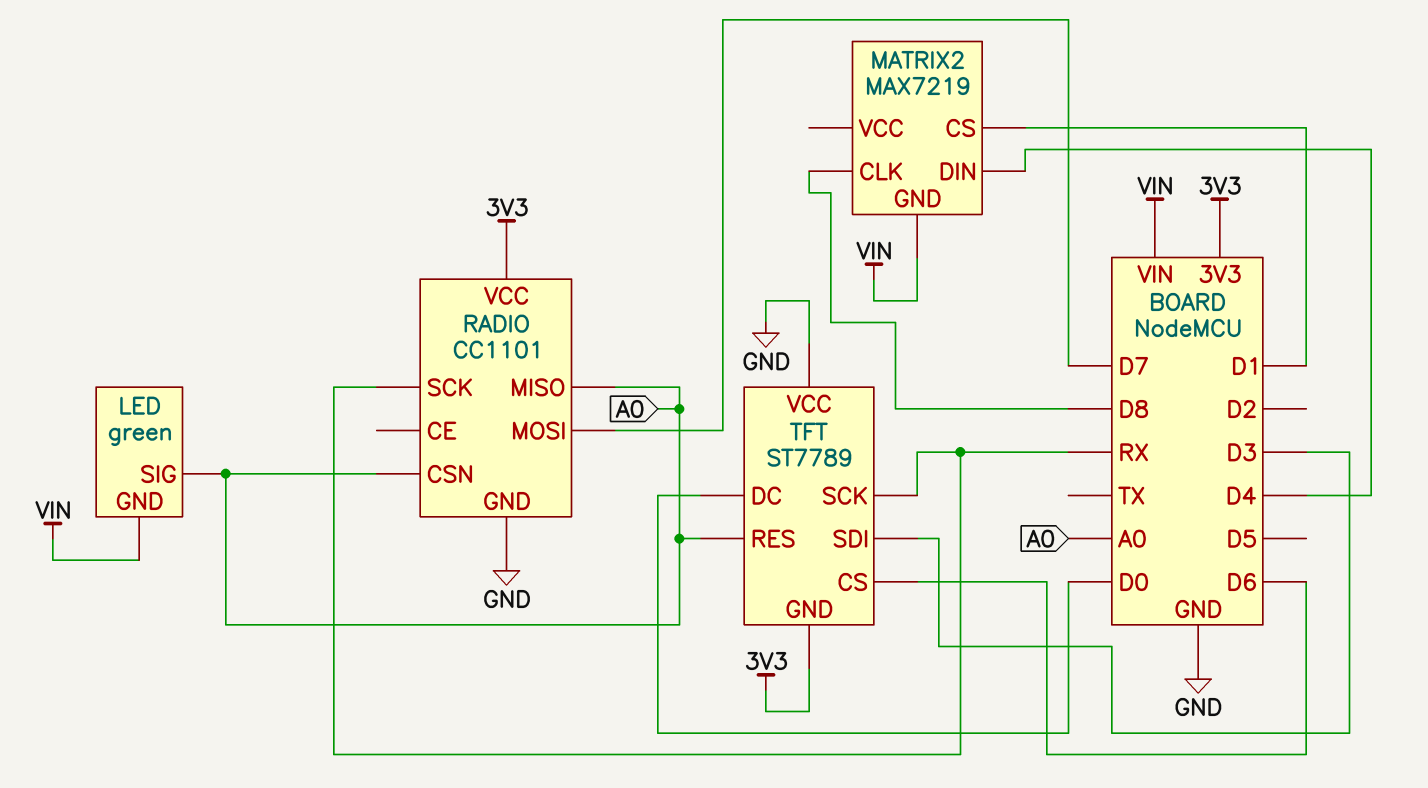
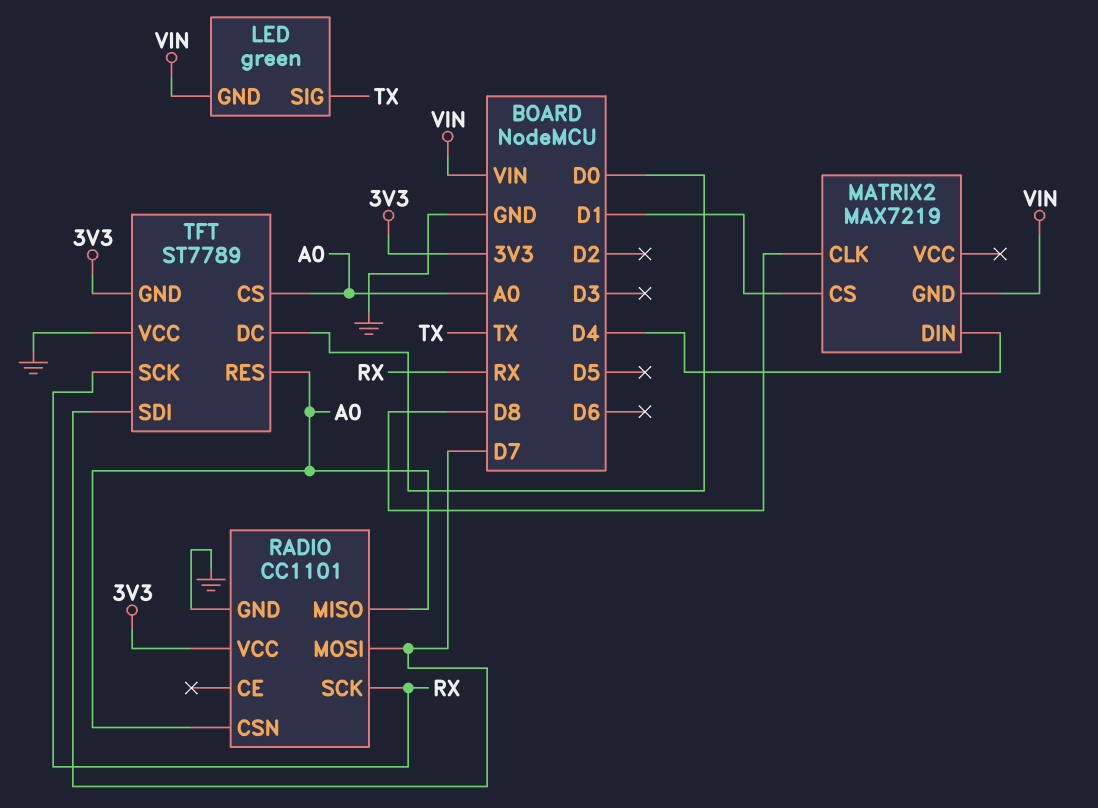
LED pin SIG: A0 -> TX
TFT pin CS: D6 -> A0
TFT pin SDI: D3 -> D7

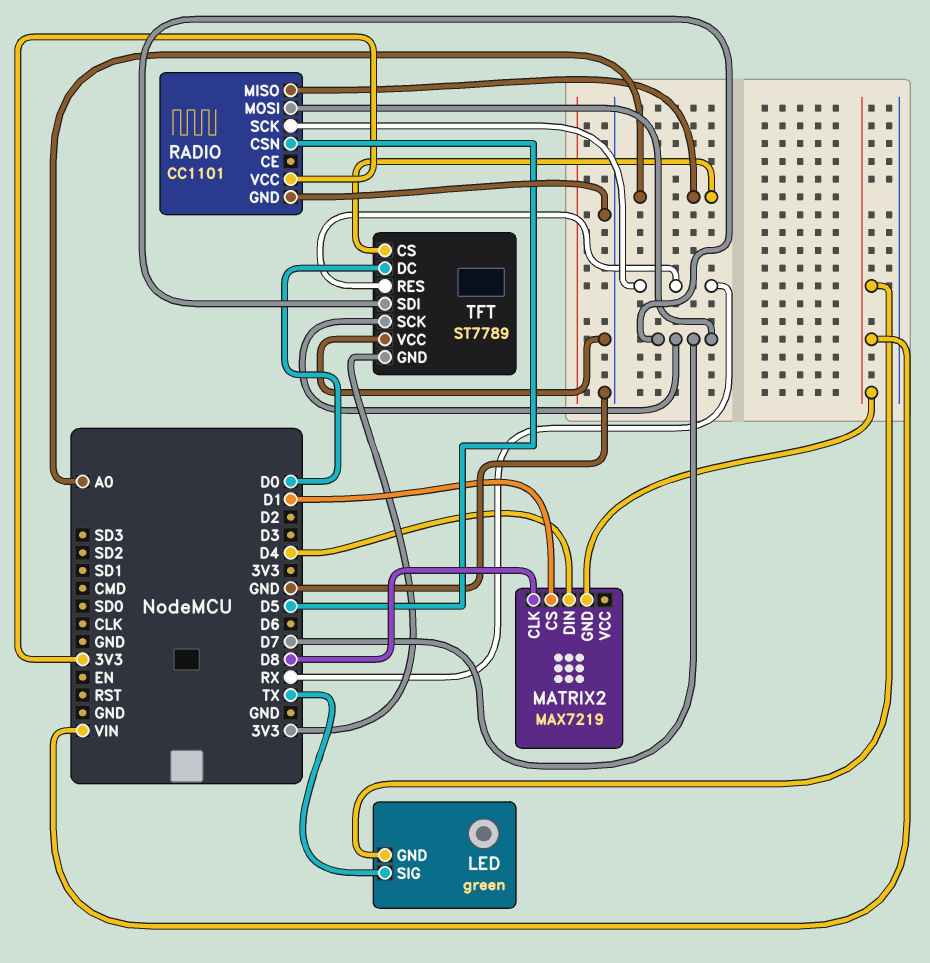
RADIO pin CSN: A0 -> D5
TFT pin RES: A0 -> RX
TFT pin SCK: RX -> D7

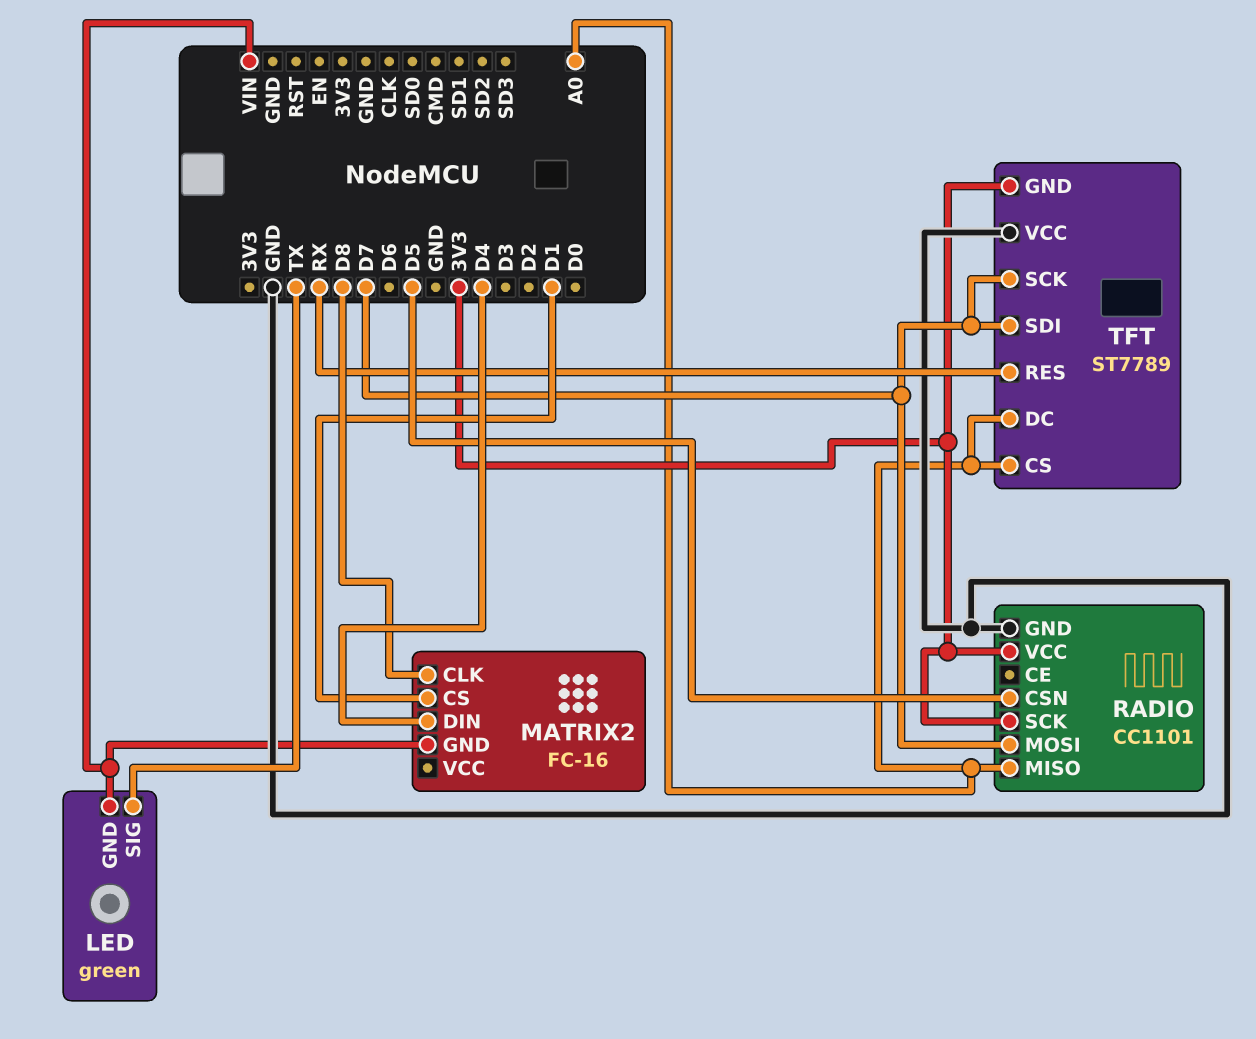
MATRIX2: MAX7219 -> FC-16
RADIO pin SCK: RX -> 3V3
TFT pin DC: D0 -> A0

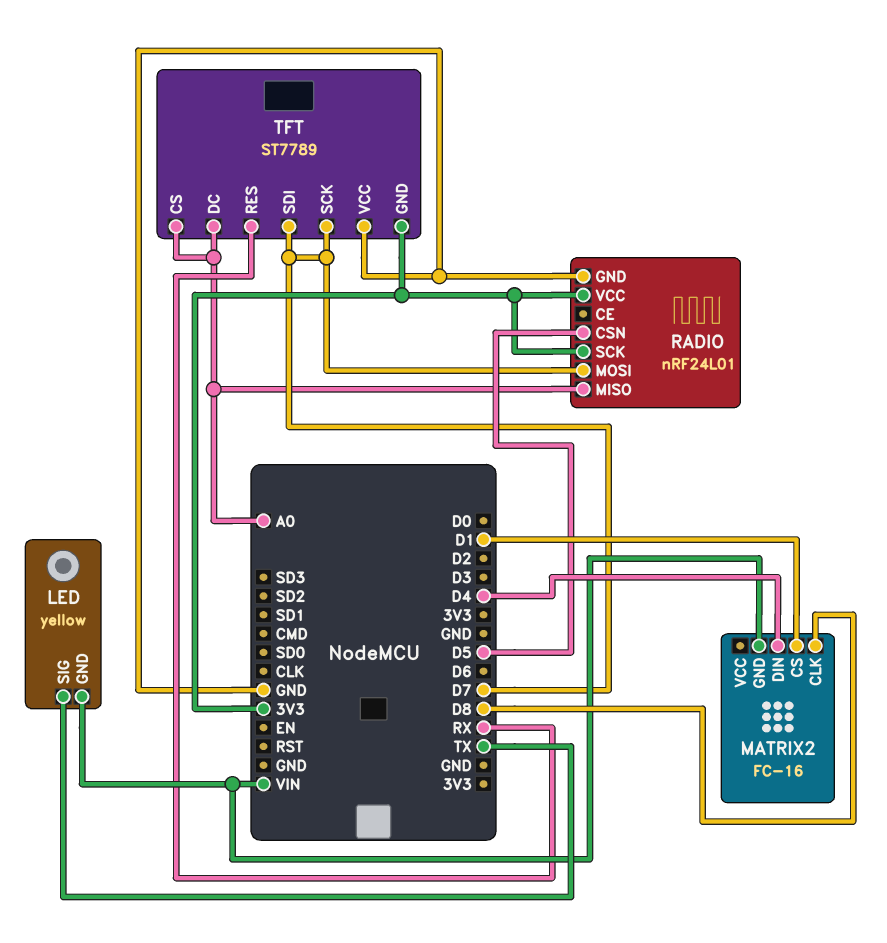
LED: green -> yellow
RADIO: CC1101 -> nRF24L01

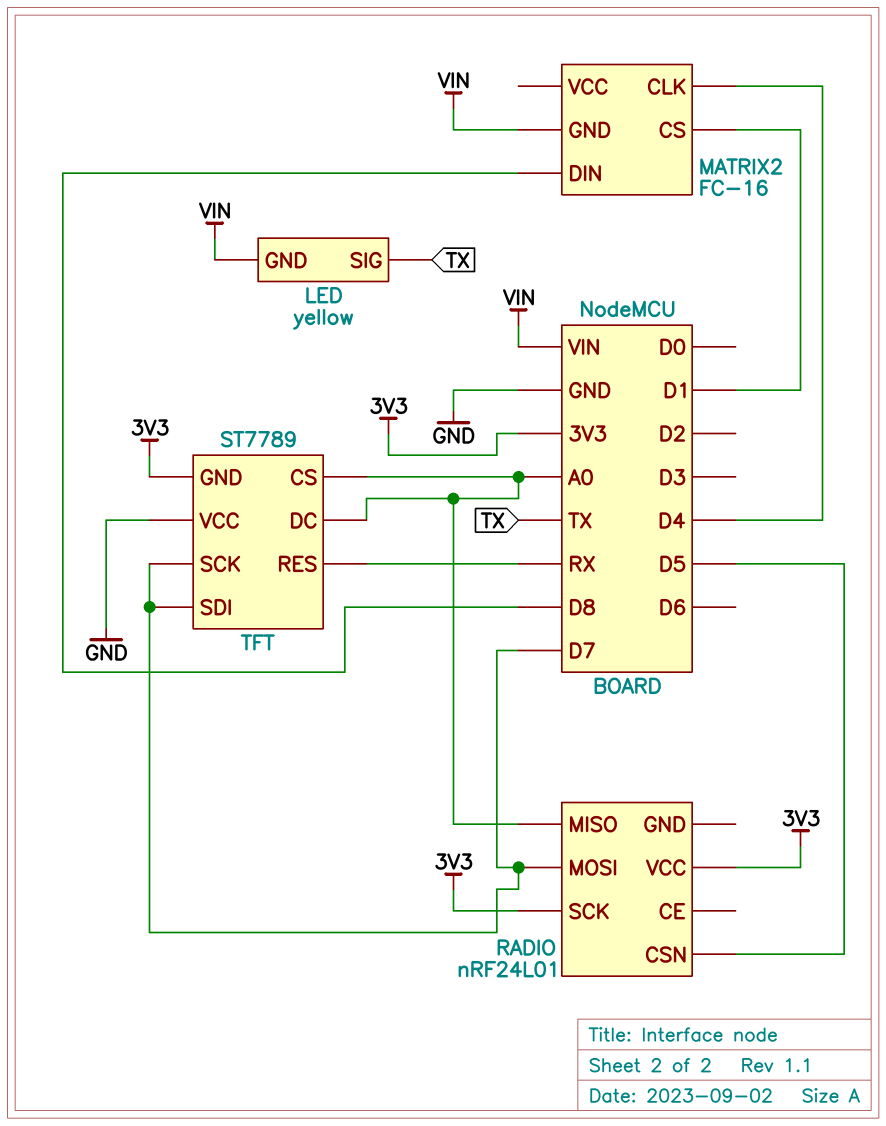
MATRIX2 pin CLK: D8 -> D4
MATRIX2 pin DIN: D4 -> D8
RADIO pin GND: GND -> none

